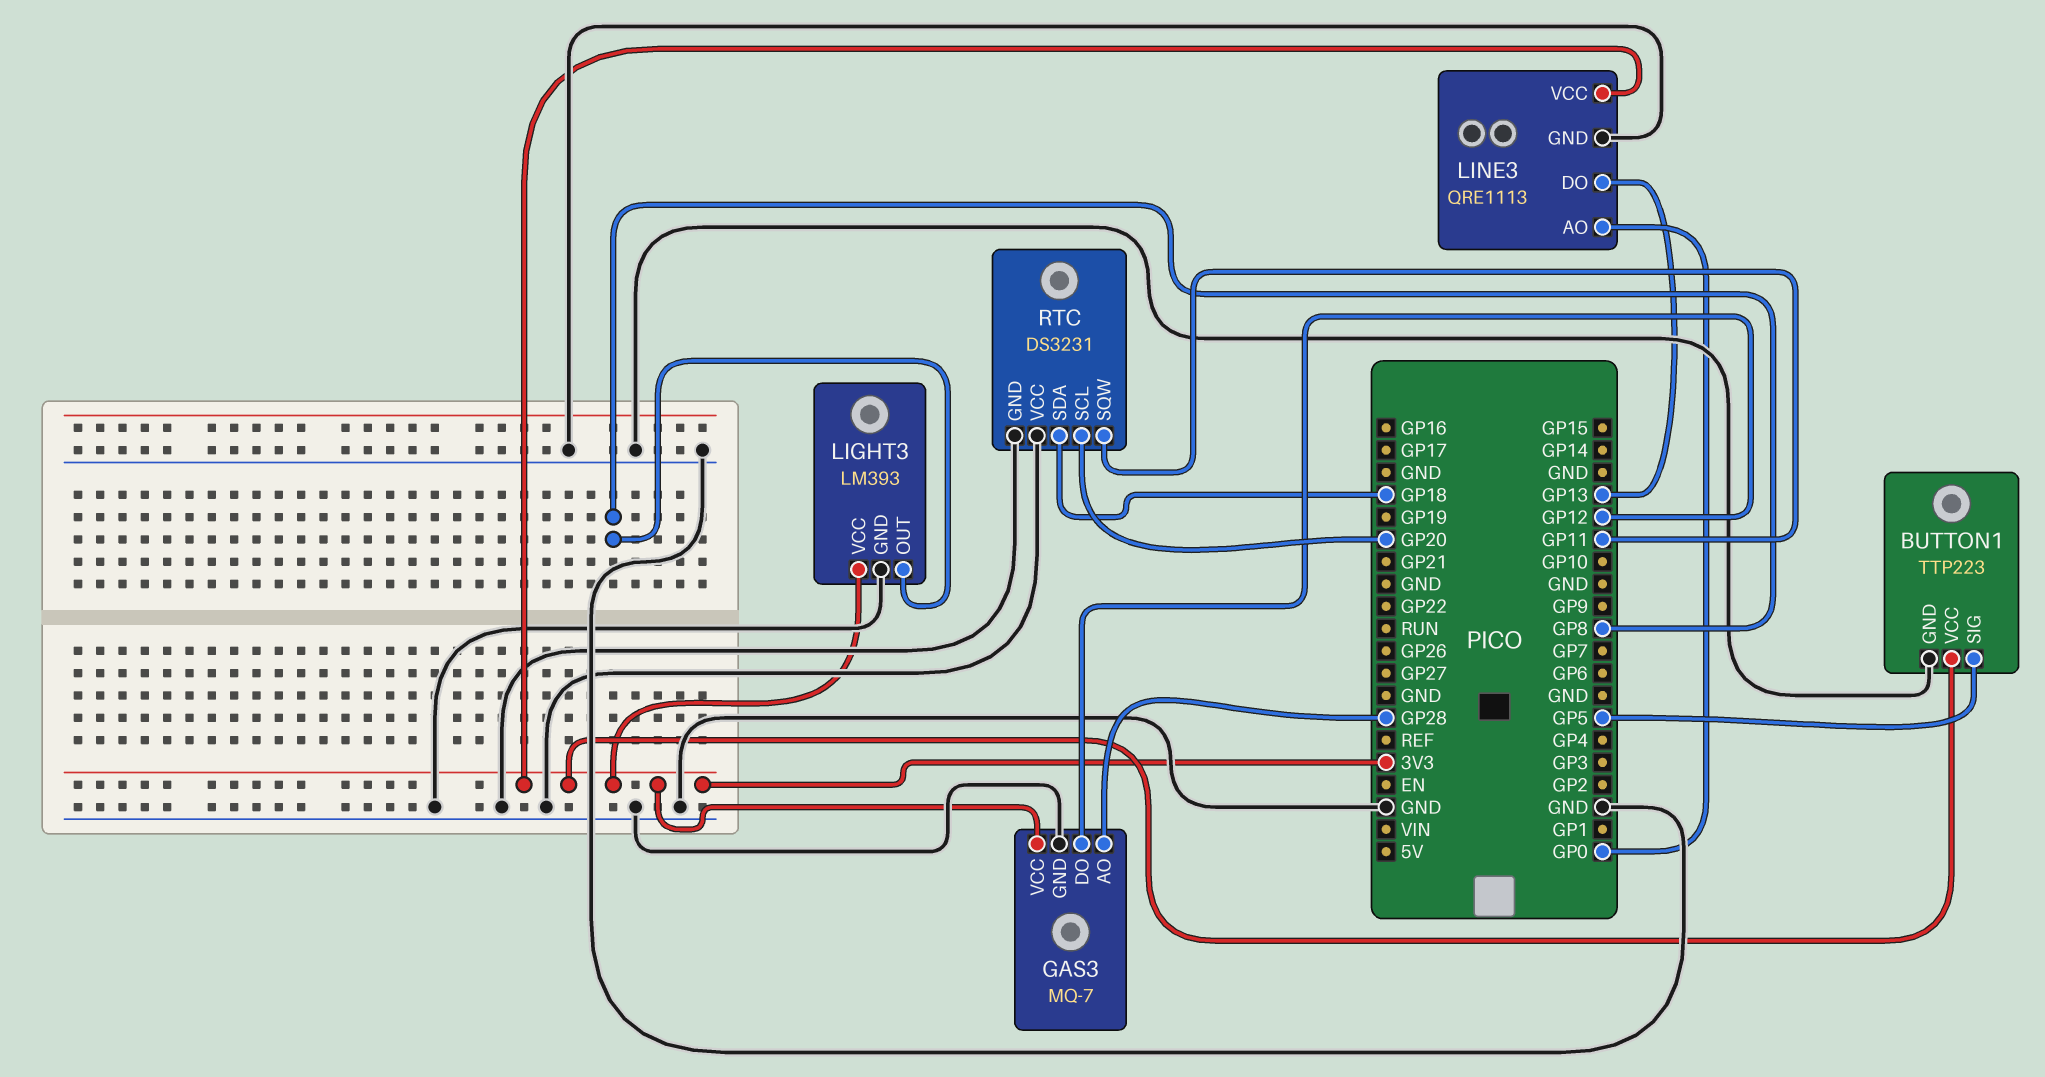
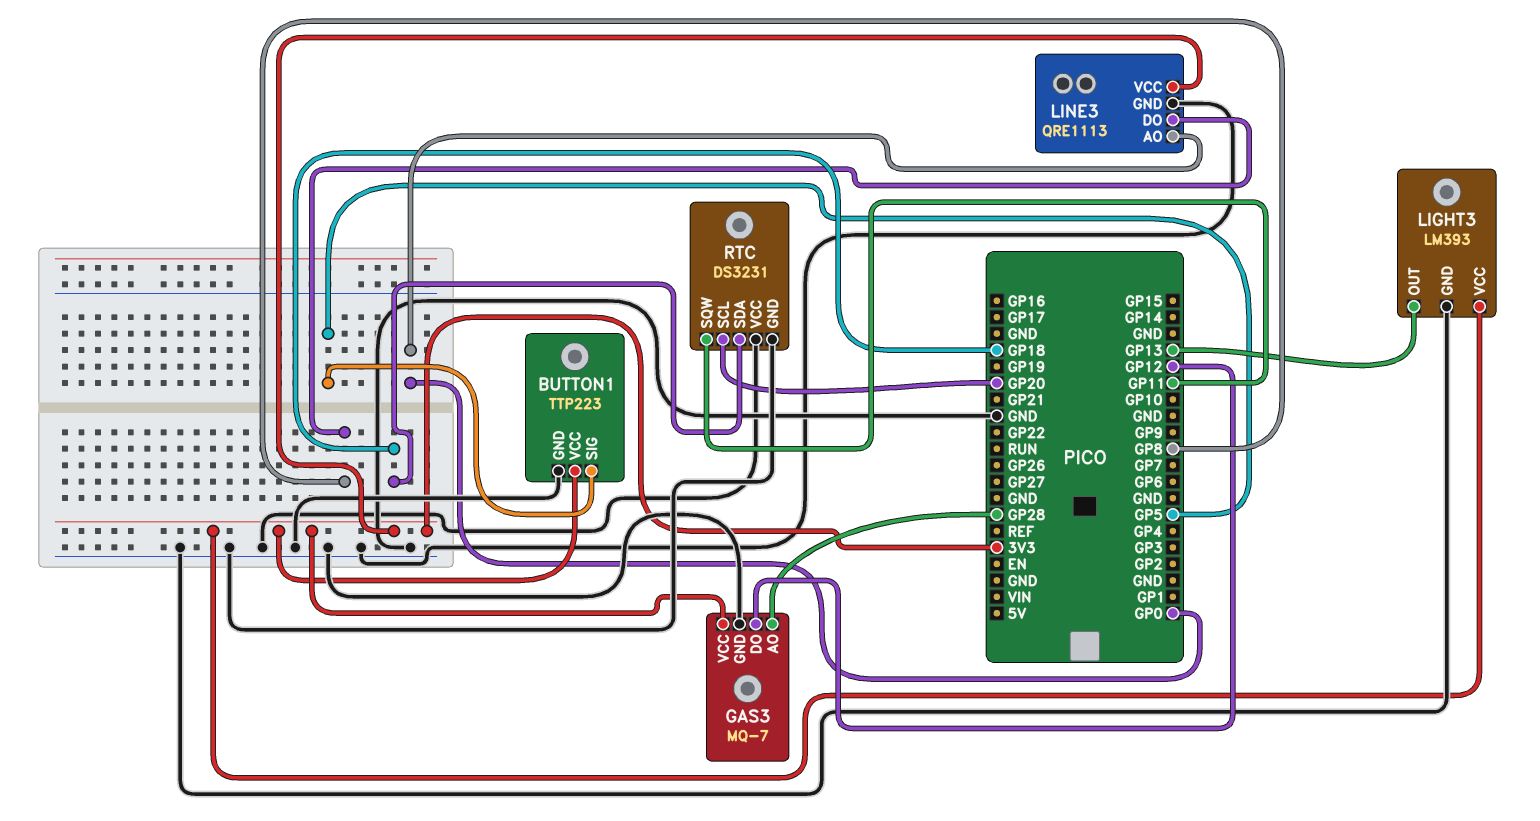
LIGHT3 pin OUT: GP8 -> GP13
LINE3 pin DO: GP13 -> GP8

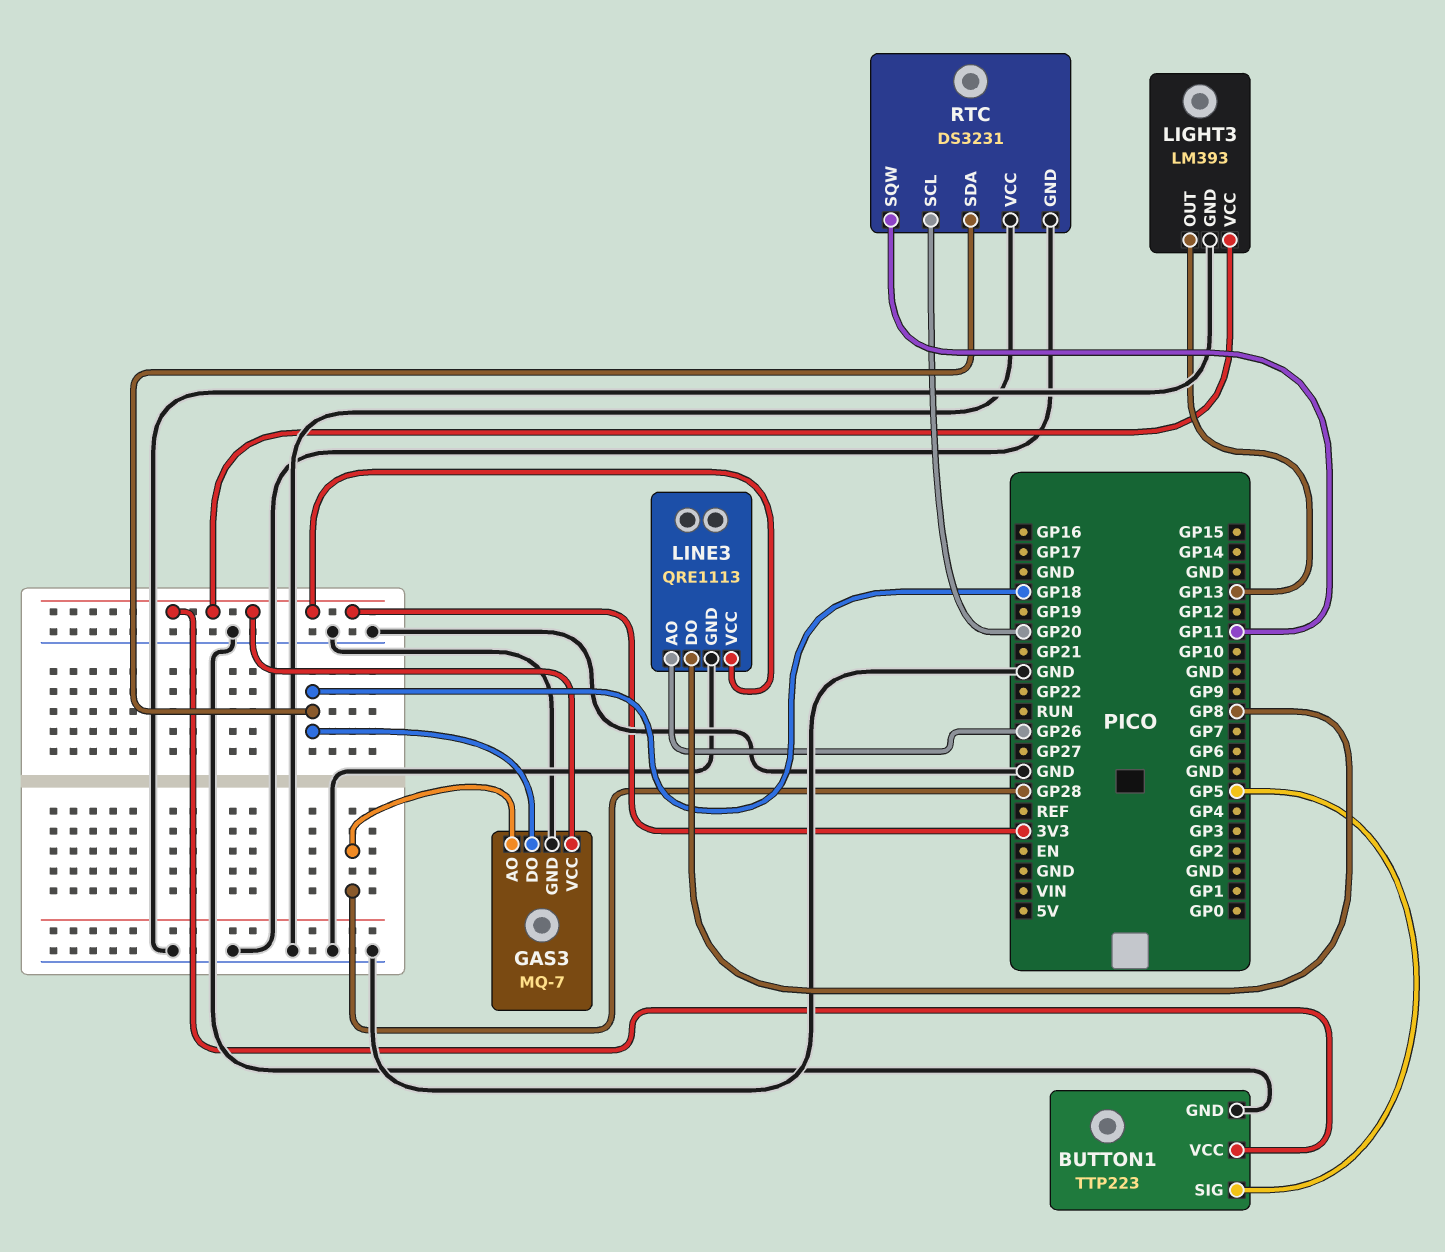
GAS3 pin DO: GP12 -> GP18
LINE3 pin AO: GP0 -> GP26

